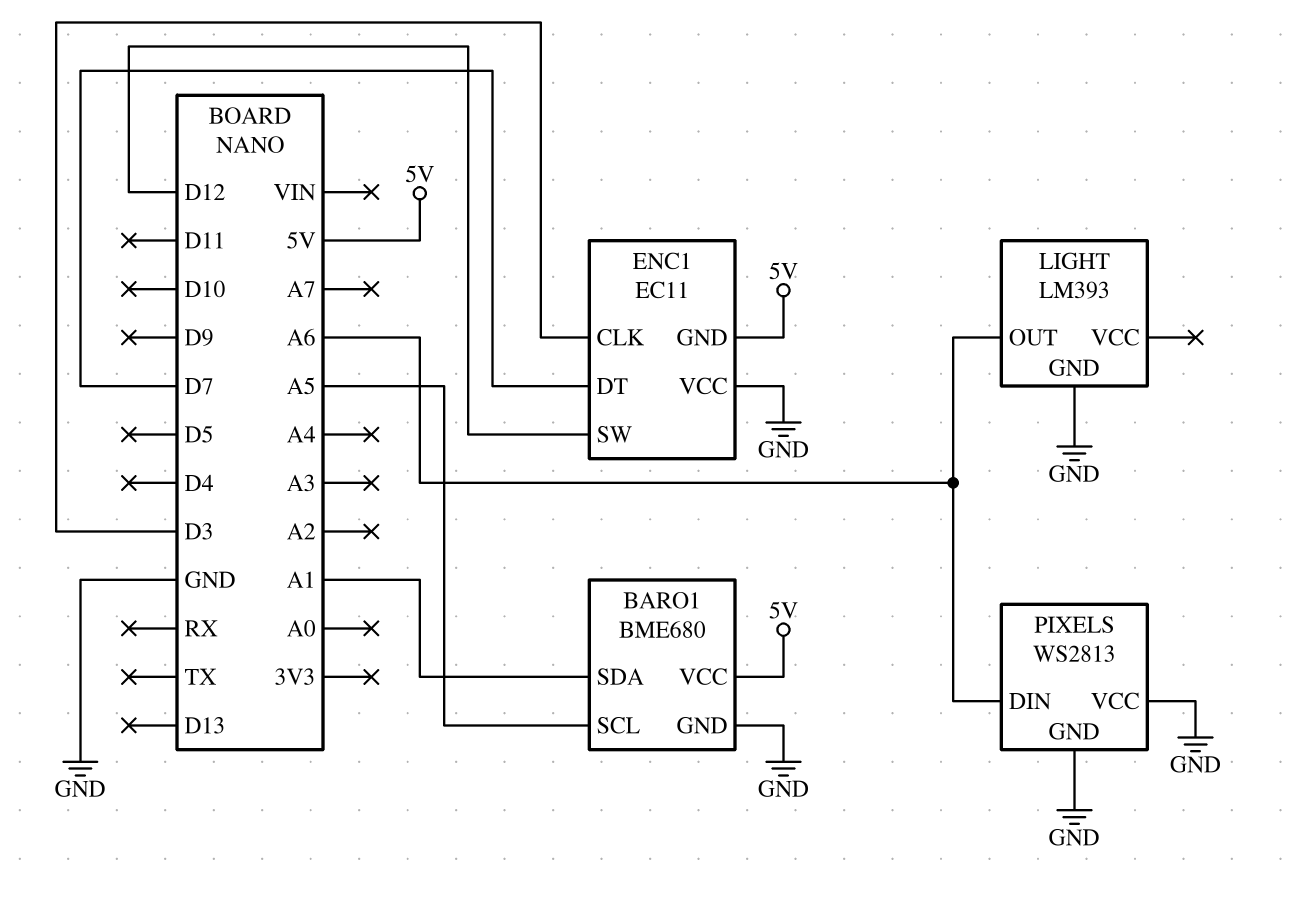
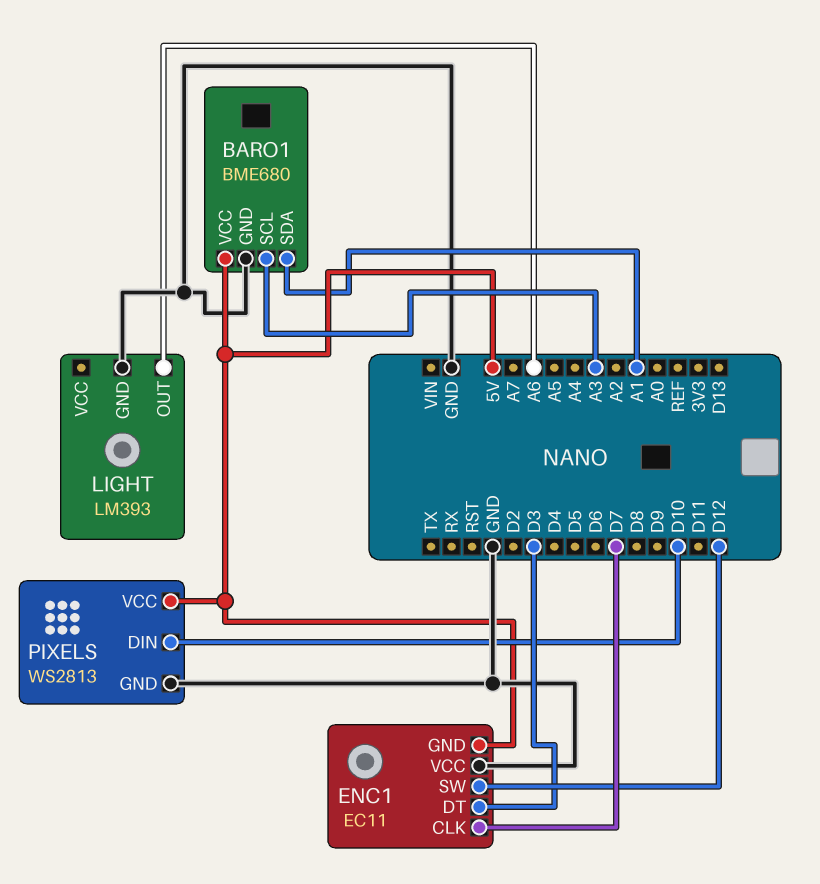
BARO1 pin SCL: A5 -> A3
ENC1 pin CLK: D3 -> D7
ENC1 pin DT: D7 -> D3
PIXELS pin DIN: A6 -> D10
PIXELS pin VCC: GND -> 5V

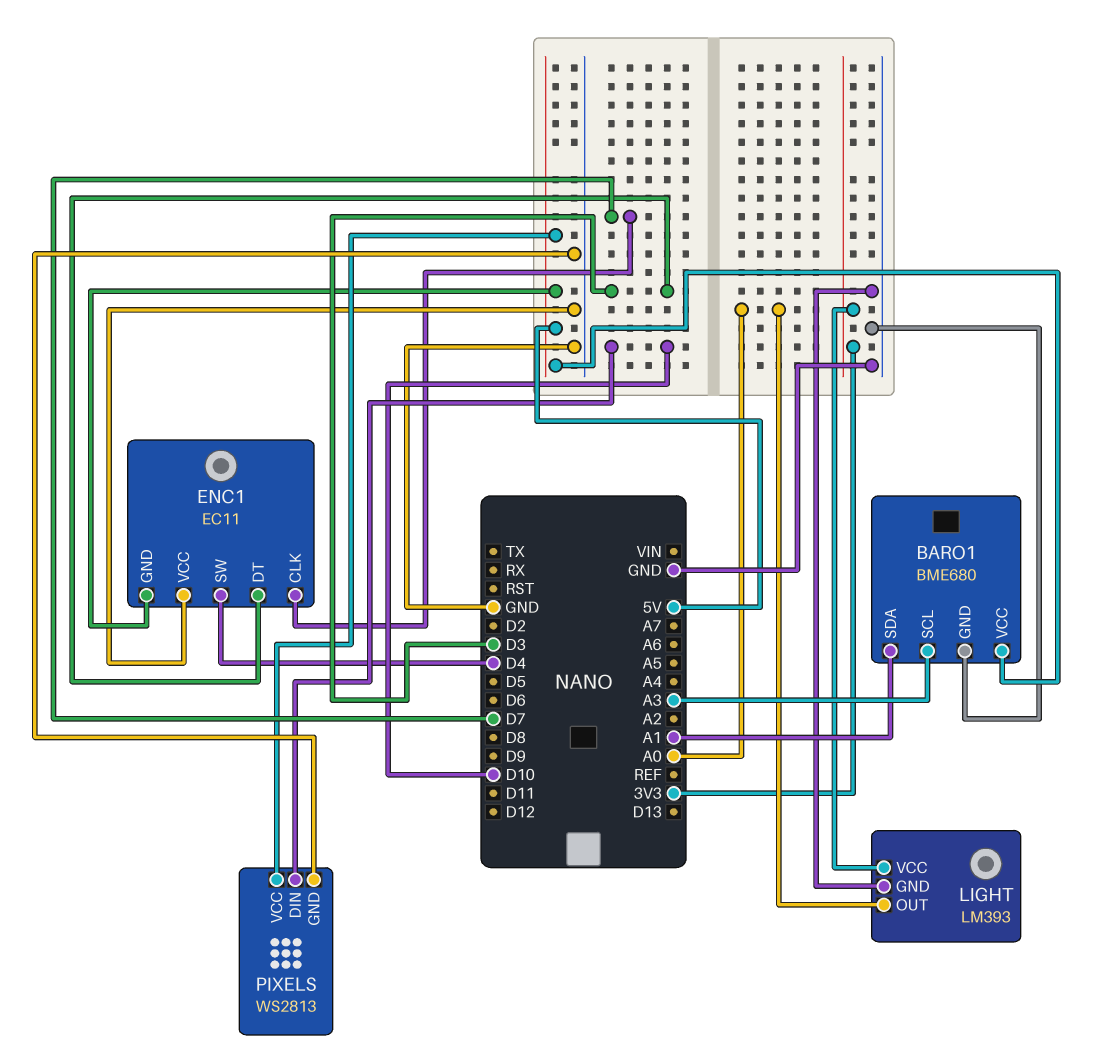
ENC1 pin SW: D12 -> D4
LIGHT pin OUT: A6 -> A0
LIGHT pin VCC: none -> 3V3

